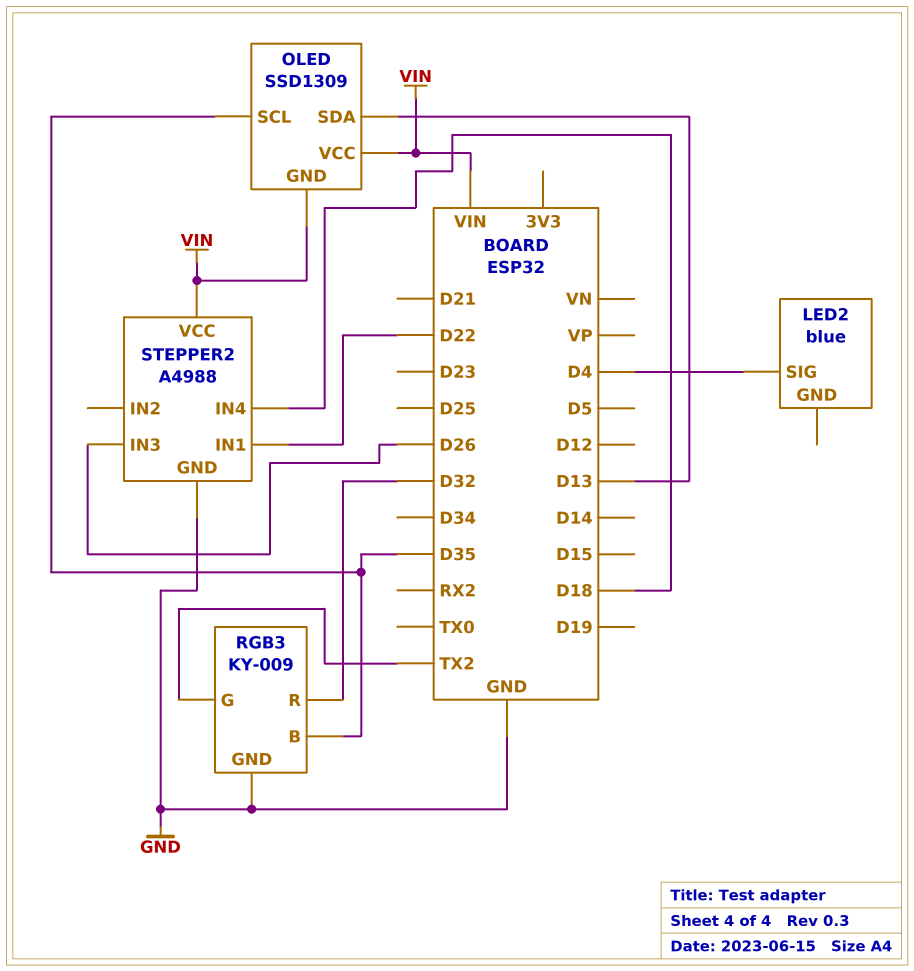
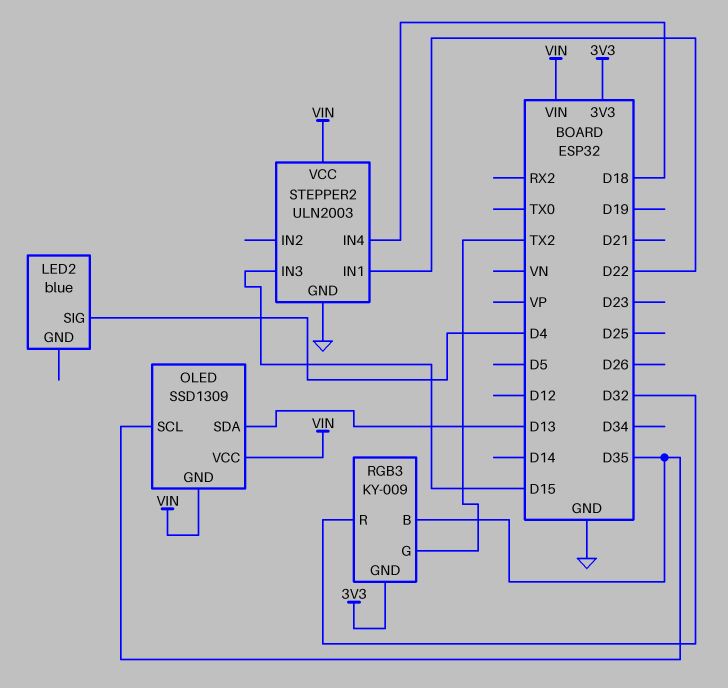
RGB3 pin GND: GND -> 3V3
STEPPER2: A4988 -> ULN2003
STEPPER2 pin IN3: D26 -> D15

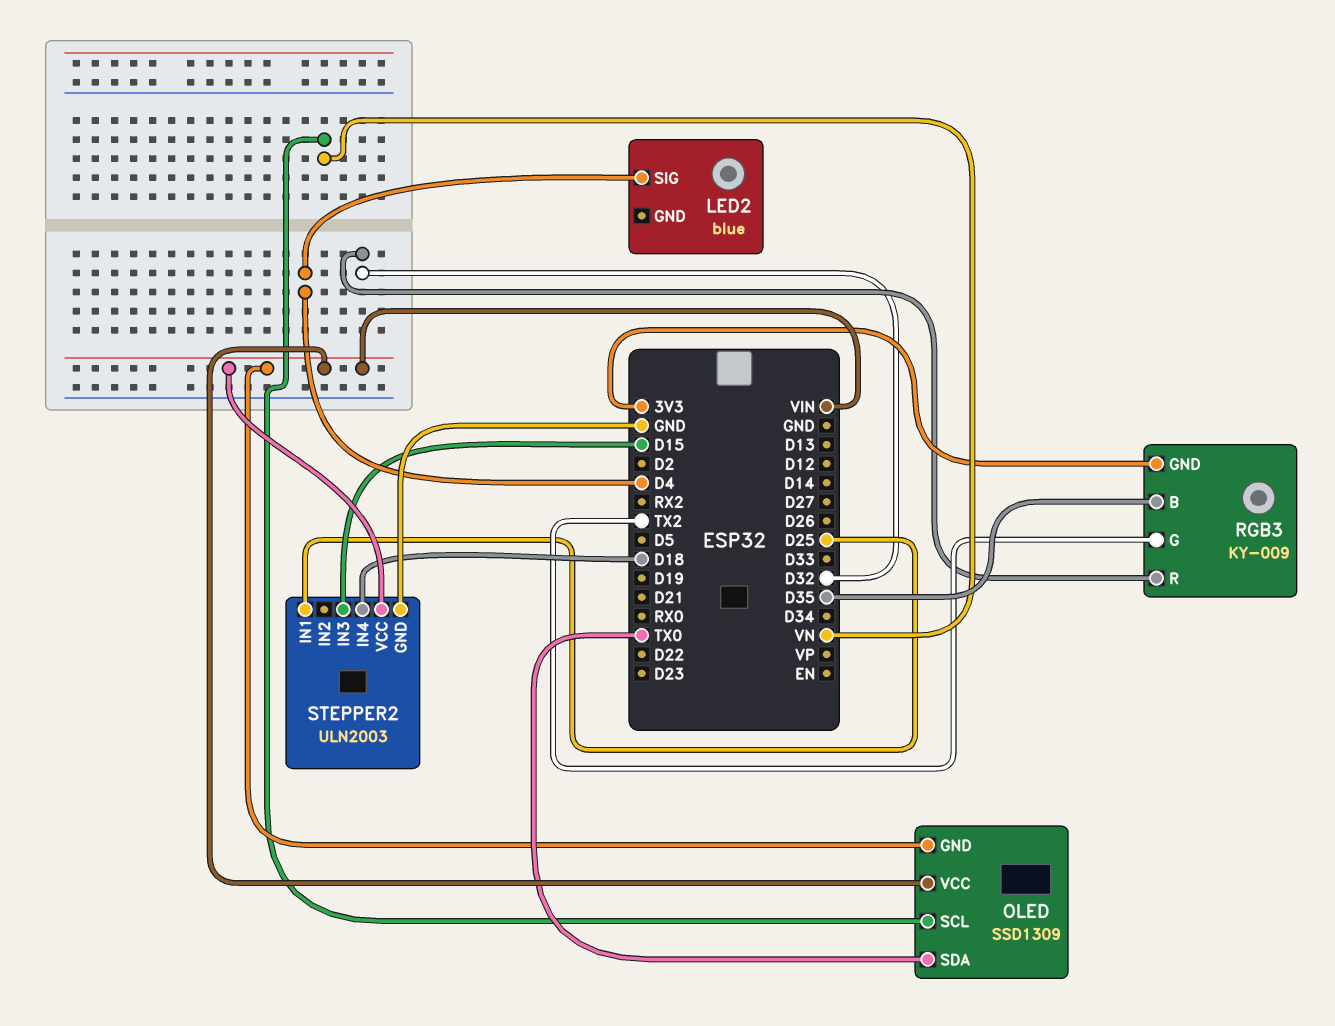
OLED pin SCL: D35 -> VN
OLED pin SDA: D13 -> TX0
STEPPER2 pin IN1: D22 -> D25

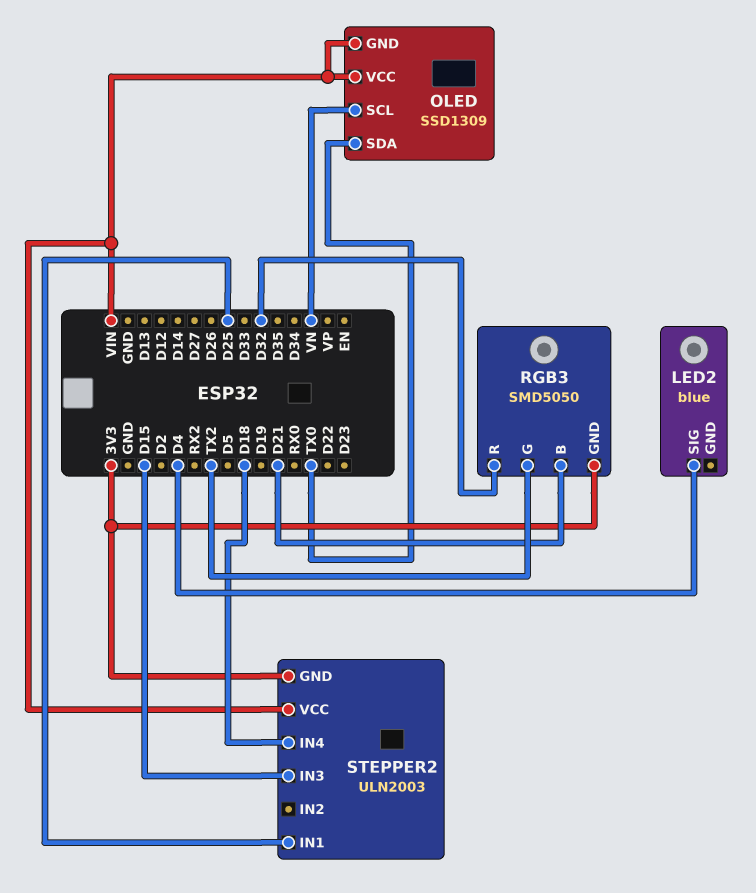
RGB3: KY-009 -> SMD5050
RGB3 pin B: D35 -> D21
STEPPER2 pin GND: GND -> 3V3

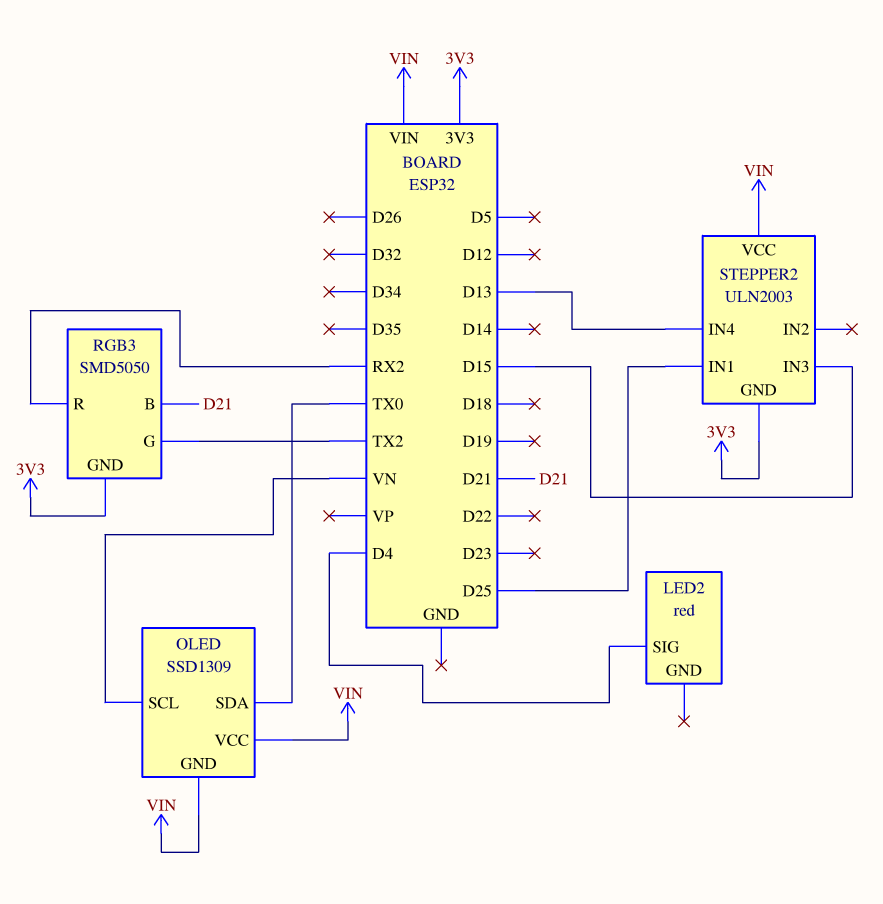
LED2: blue -> red
RGB3 pin R: D32 -> RX2
STEPPER2 pin IN4: D18 -> D13

